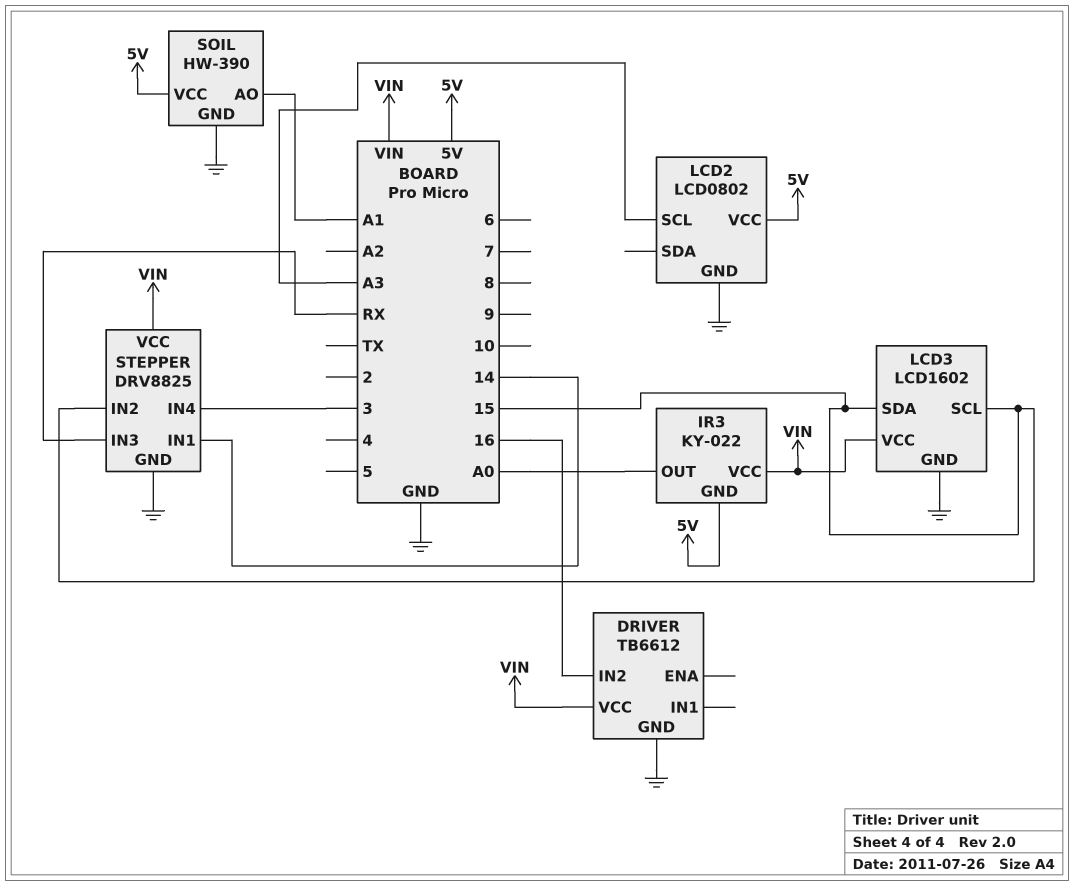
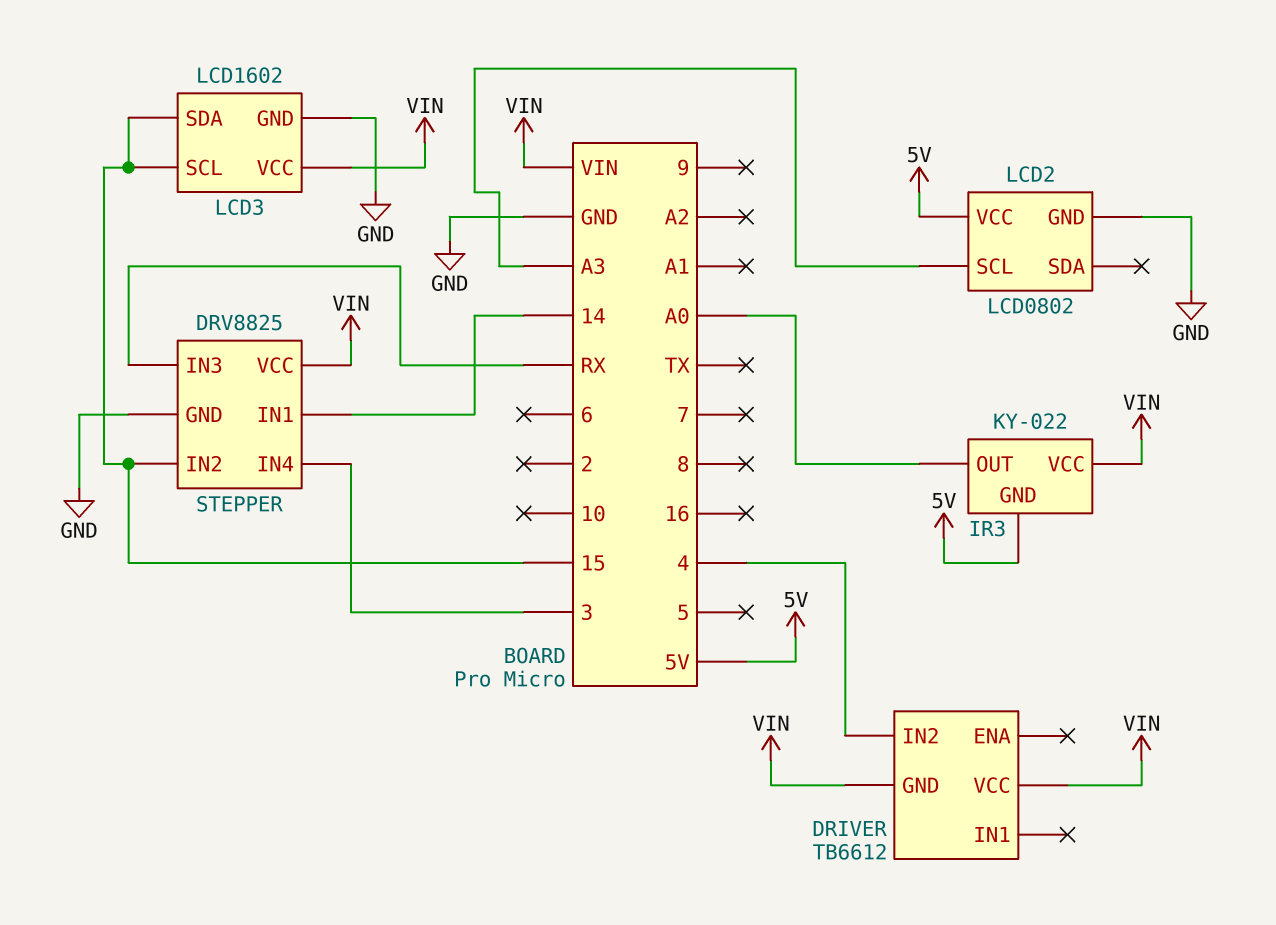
DRIVER pin GND: GND -> VIN
DRIVER pin IN2: 16 -> 4
SOIL: HW-390 -> none
SOIL pin AO: A1 -> none
SOIL pin GND: GND -> none
SOIL pin VCC: 5V -> none

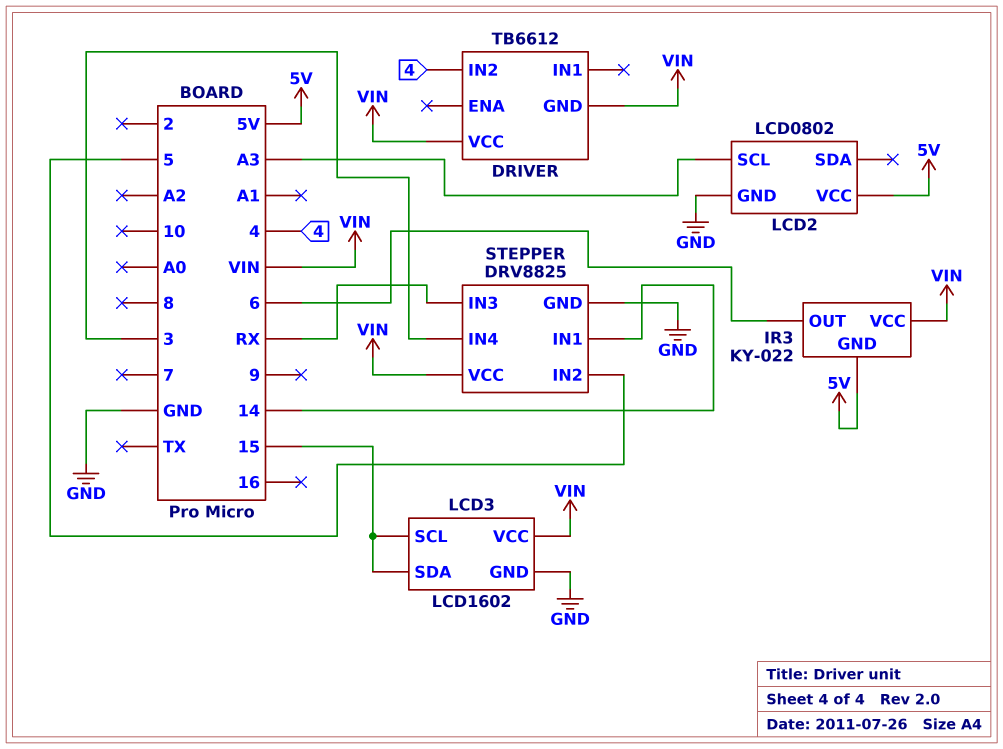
IR3 pin OUT: A0 -> 6
STEPPER pin IN2: 15 -> 5

